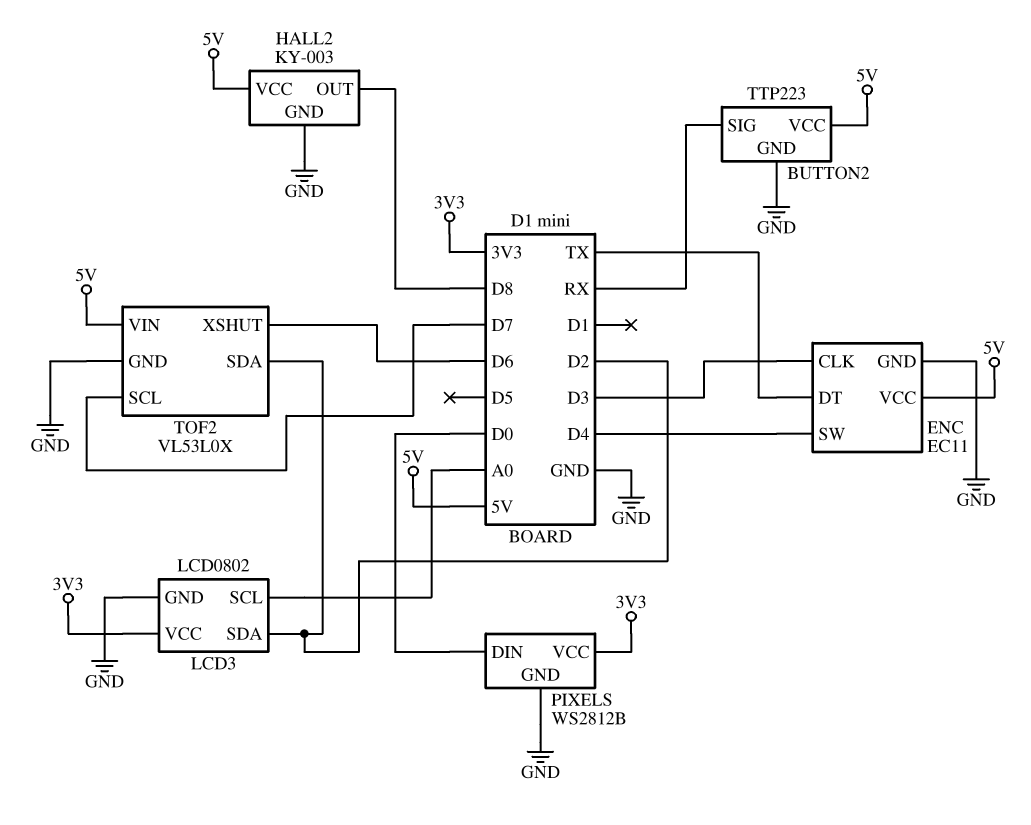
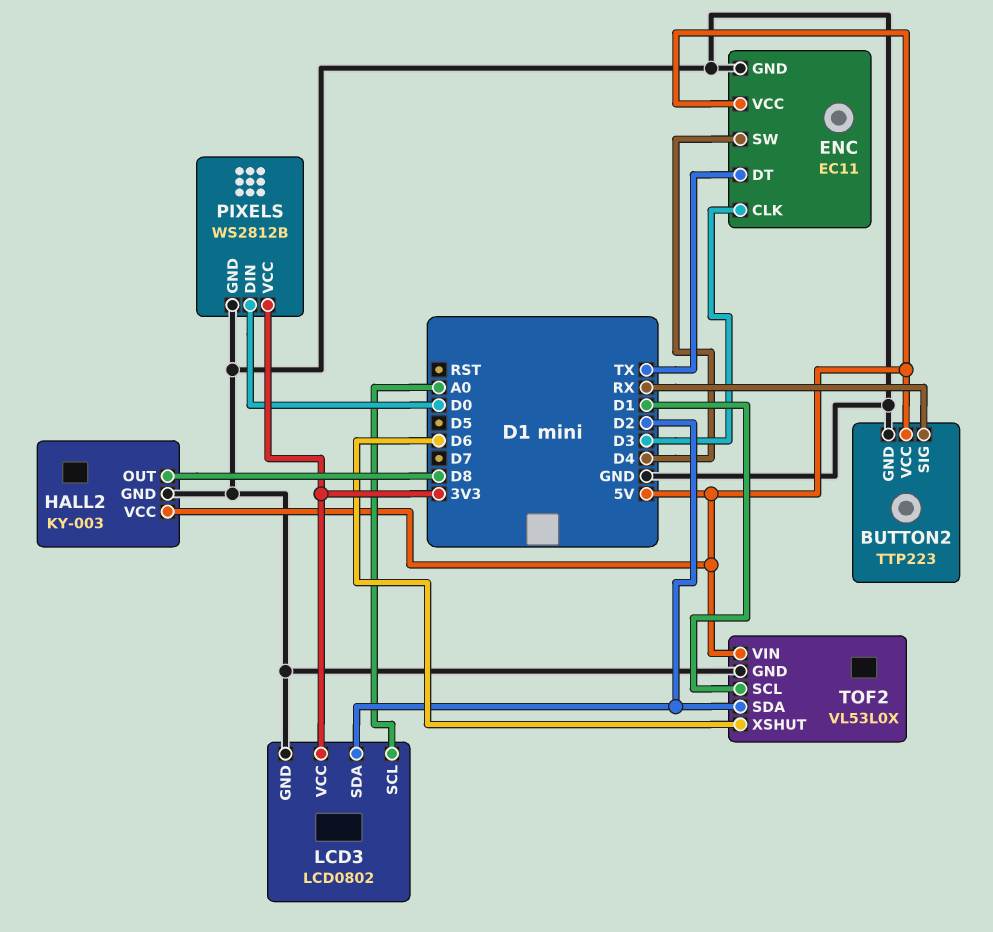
TOF2 pin SCL: D7 -> D1

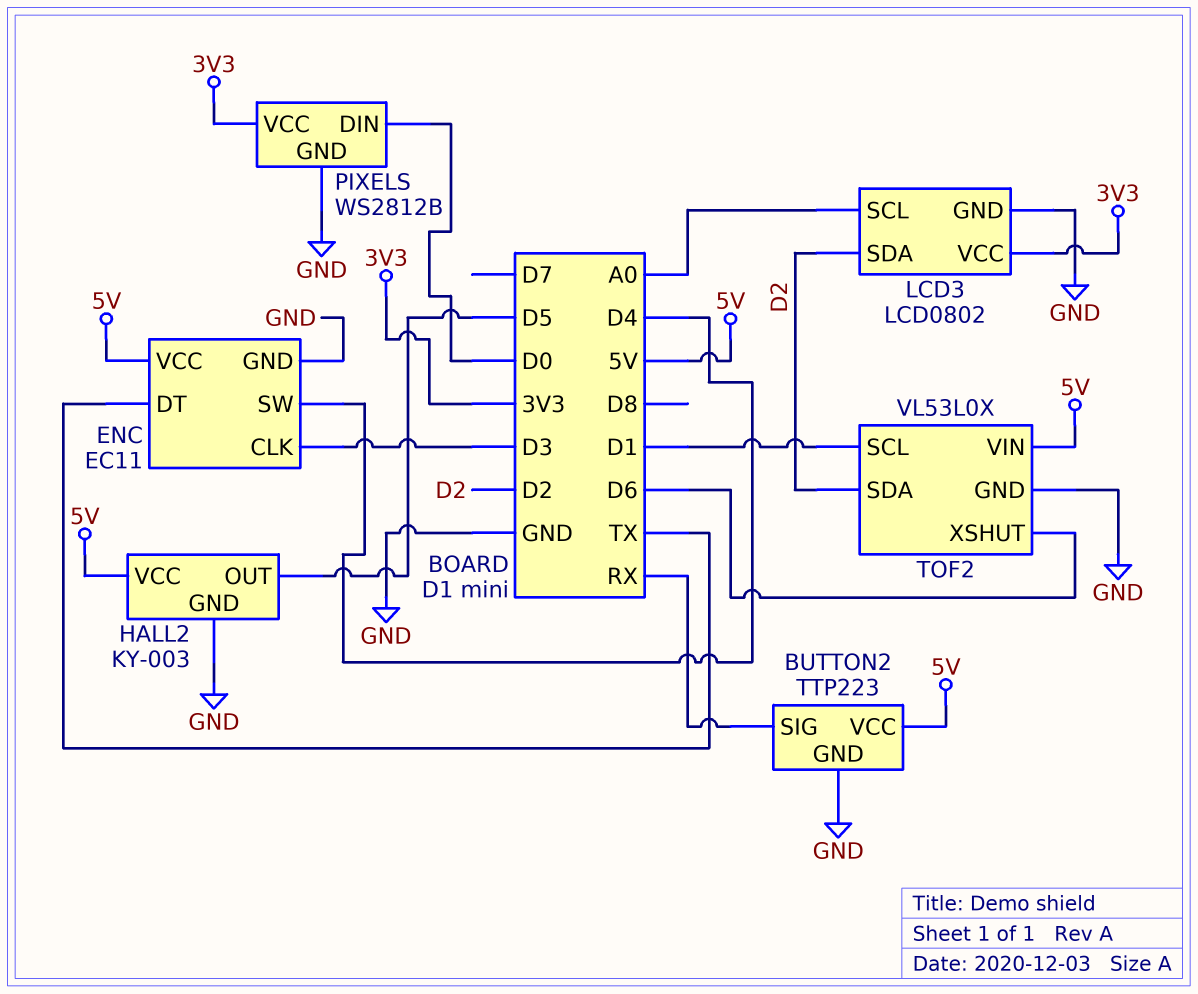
HALL2 pin OUT: D8 -> D5

